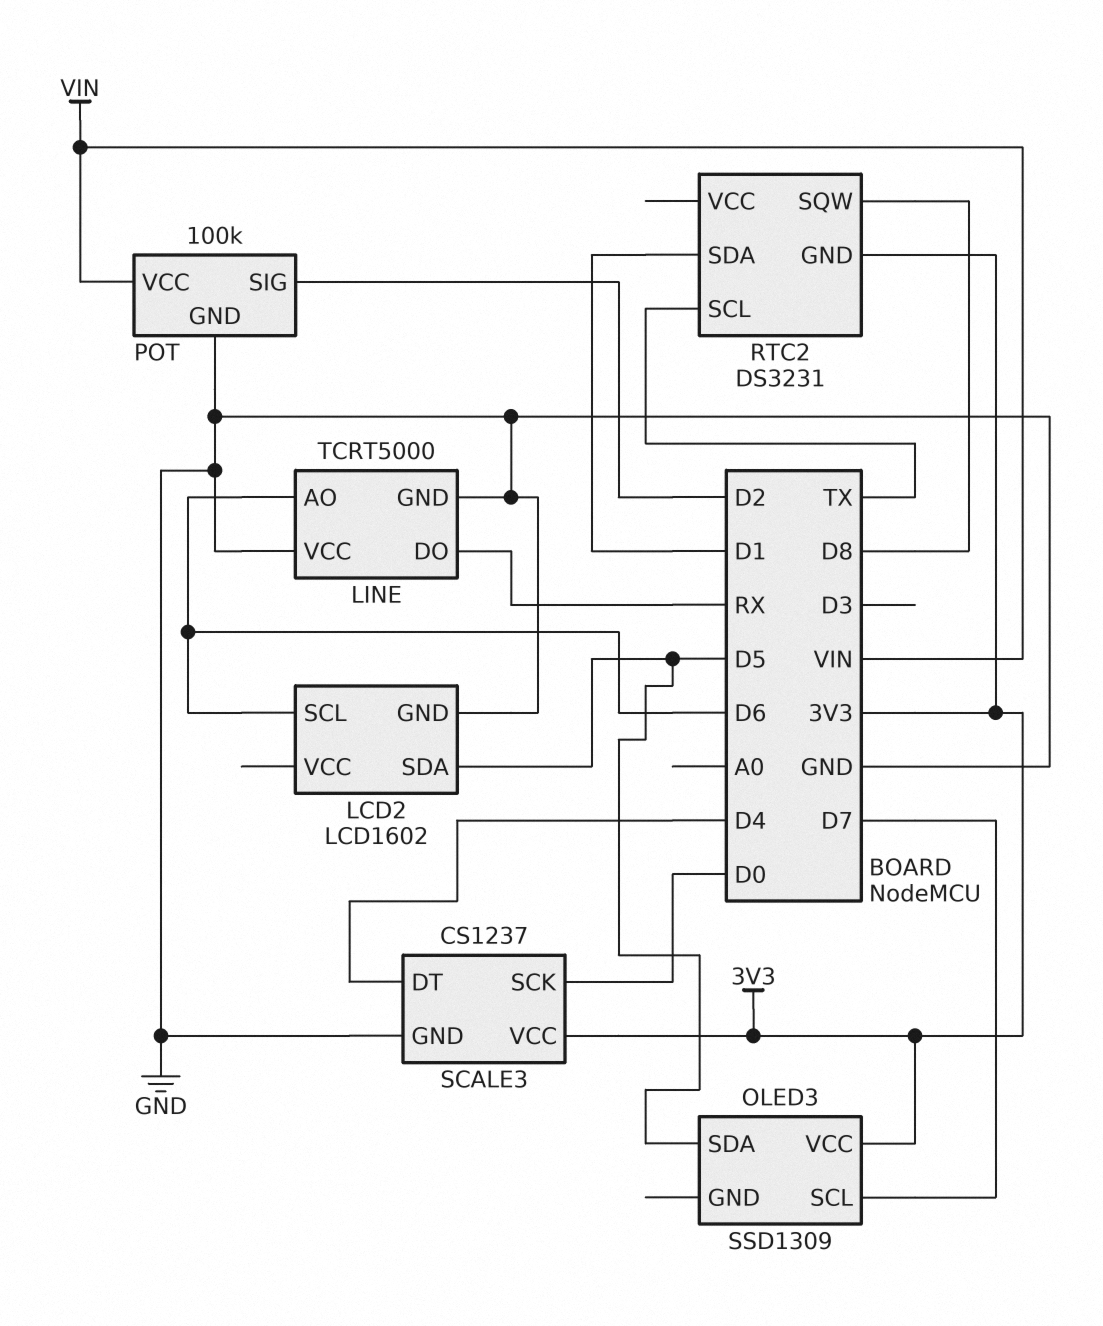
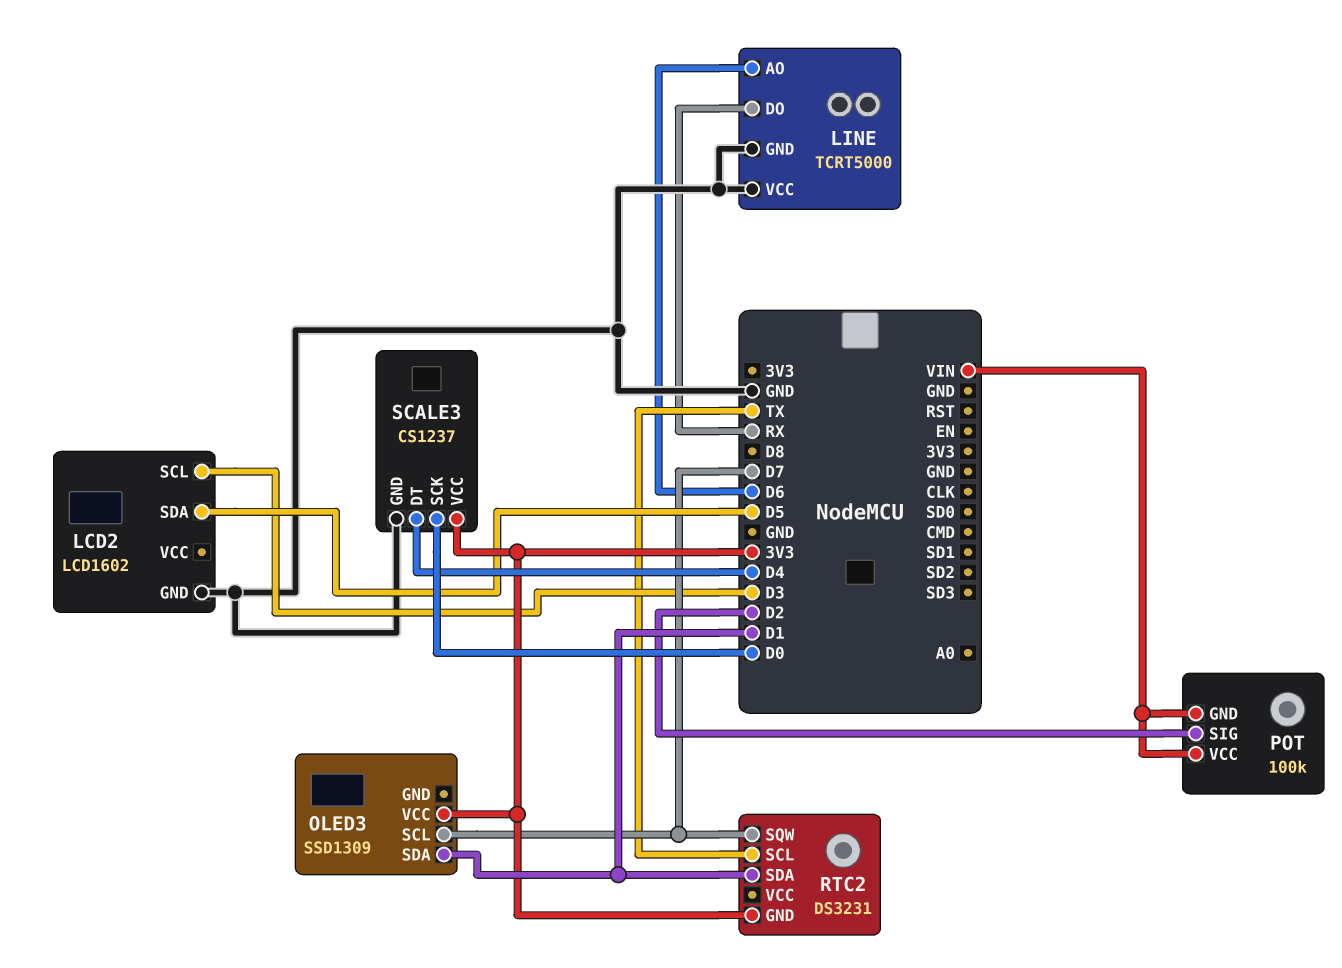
LCD2 pin SCL: D6 -> D3
OLED3 pin SDA: D5 -> D1
POT pin GND: GND -> VIN
RTC2 pin SQW: D8 -> D7

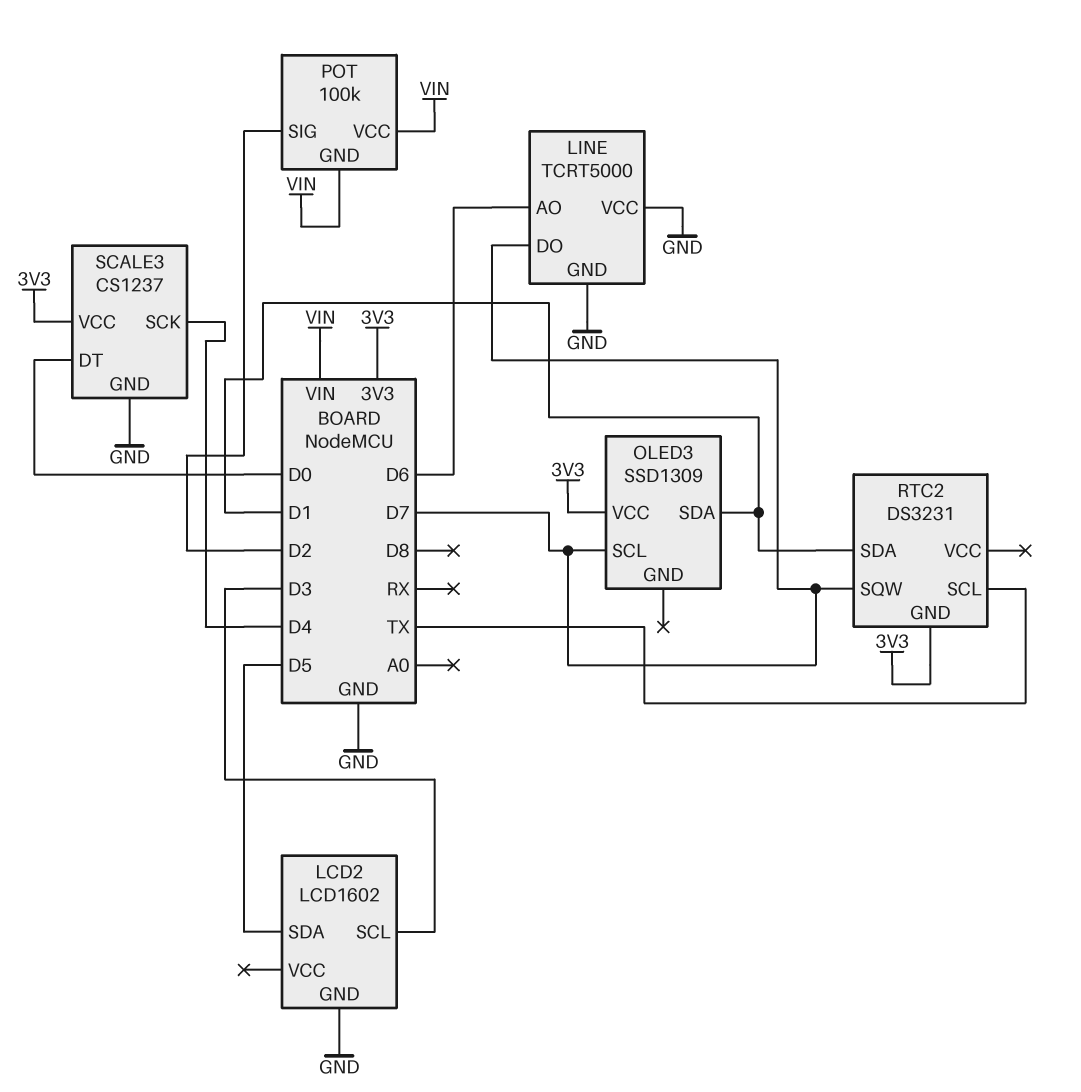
LINE pin DO: RX -> D7
SCALE3 pin DT: D4 -> D0
SCALE3 pin SCK: D0 -> D4

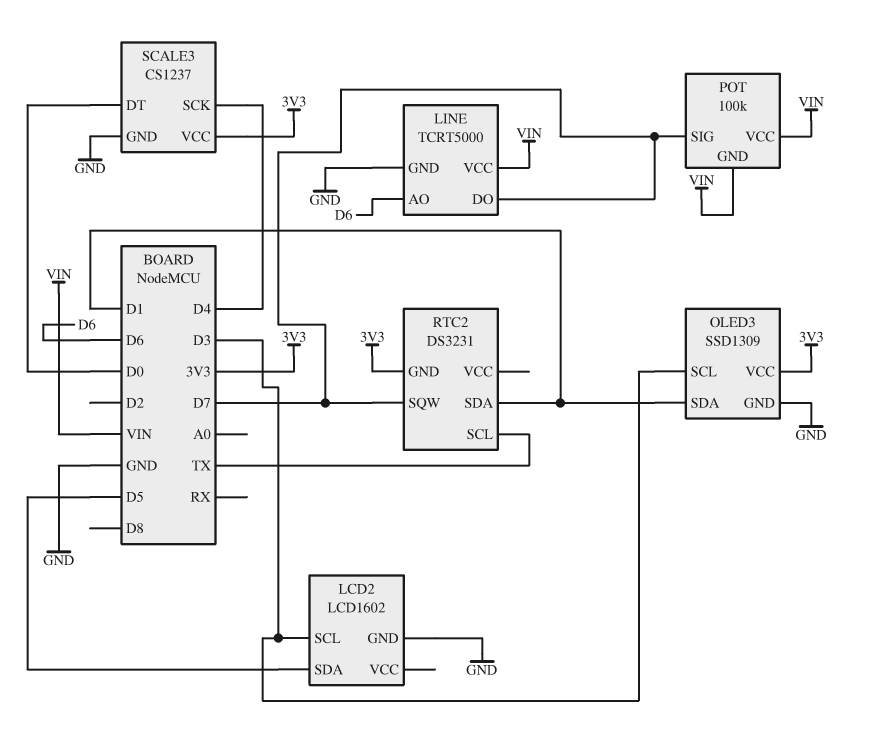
LINE pin VCC: GND -> VIN
OLED3 pin GND: none -> GND
OLED3 pin SCL: D7 -> D3
POT pin SIG: D2 -> D7

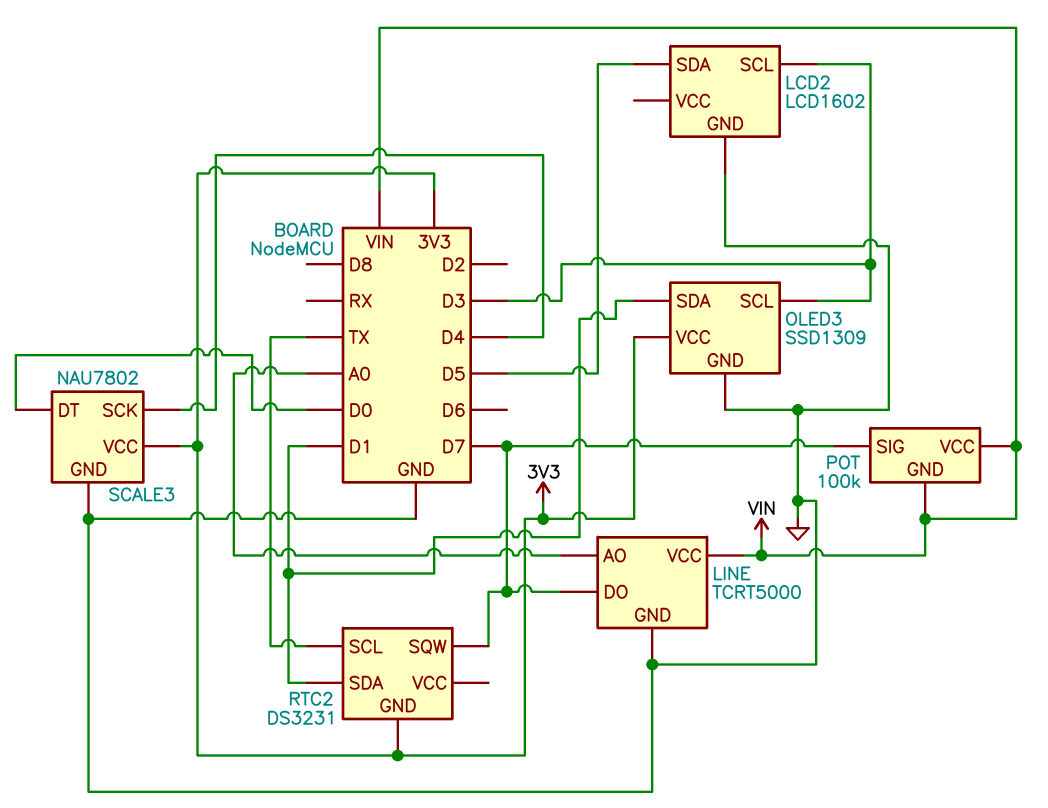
LINE pin AO: D6 -> A0
SCALE3: CS1237 -> NAU7802

